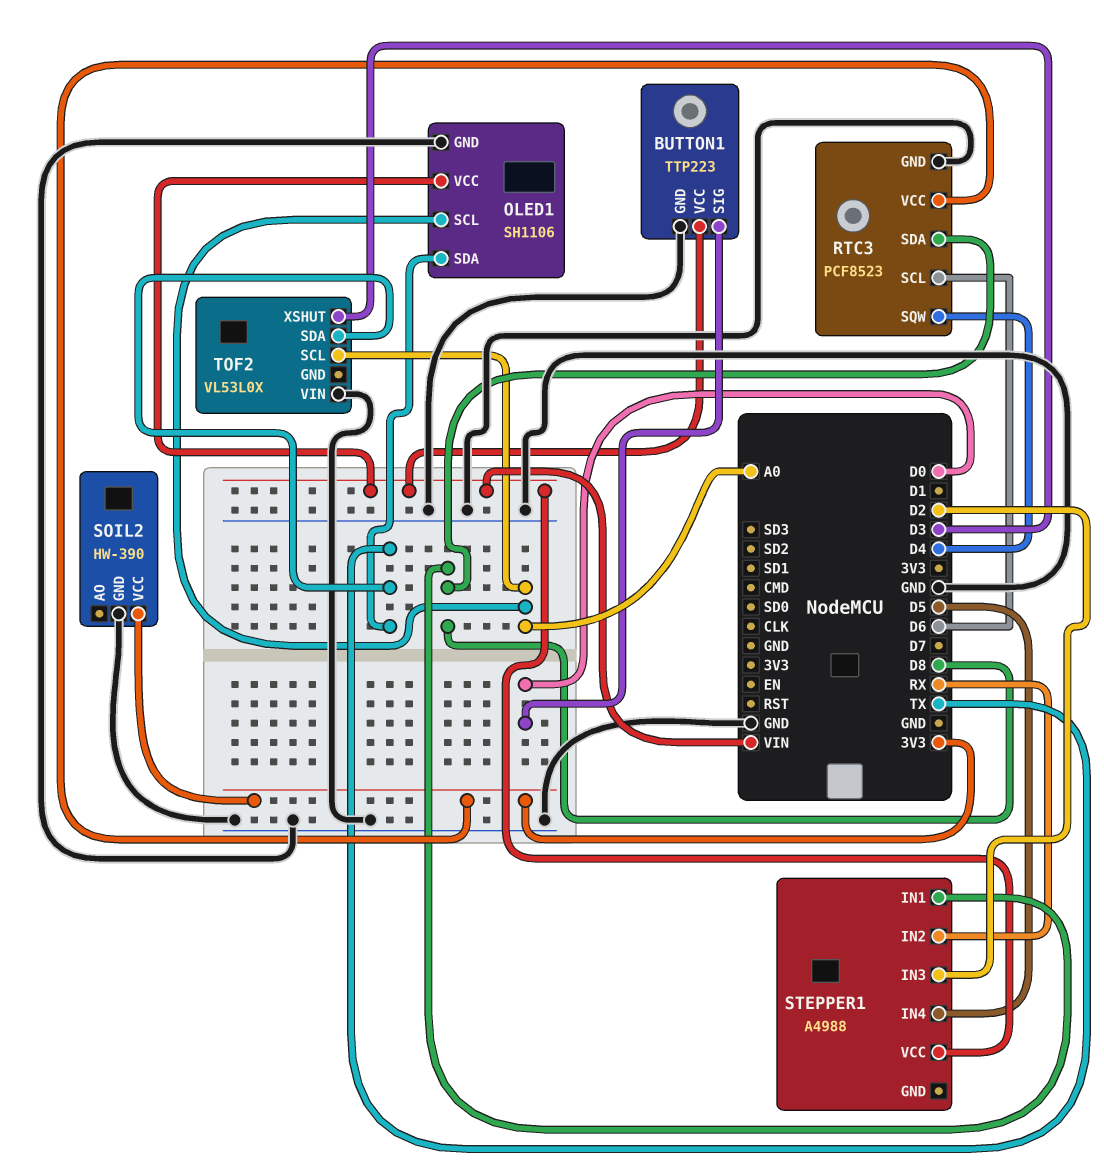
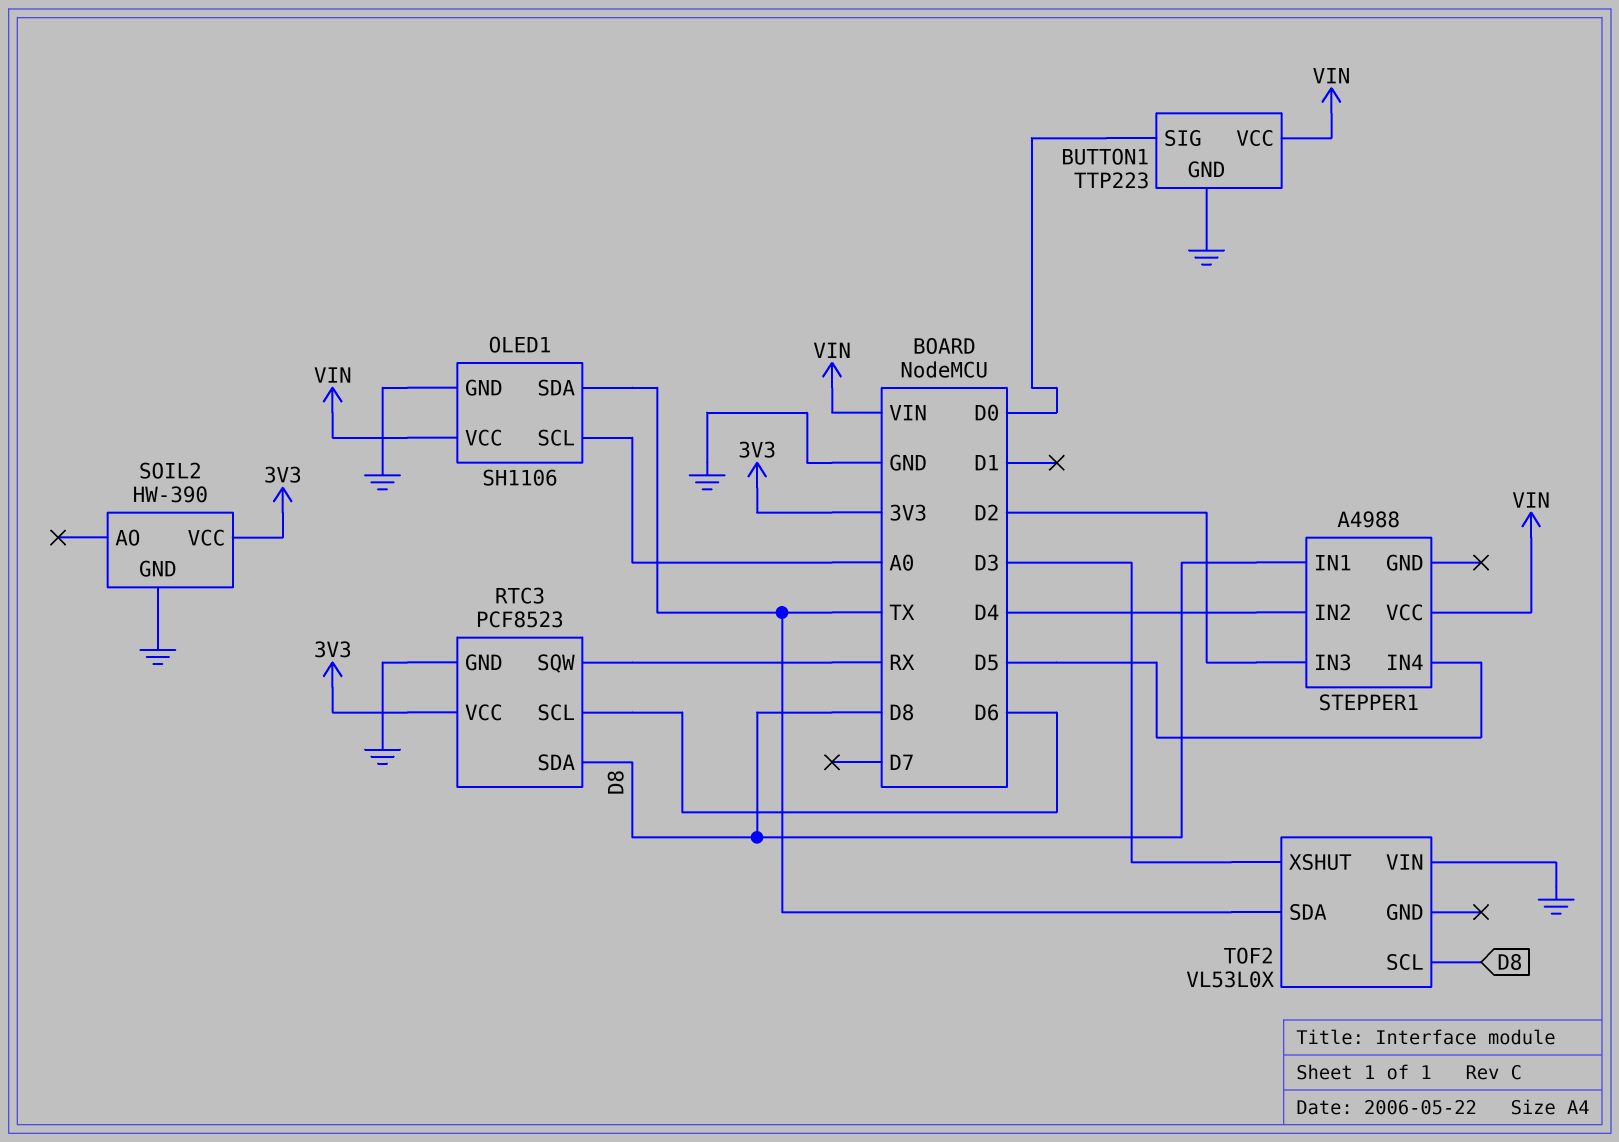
RTC3 pin SQW: D4 -> RX
STEPPER1 pin IN2: RX -> D4
TOF2 pin SCL: A0 -> D8

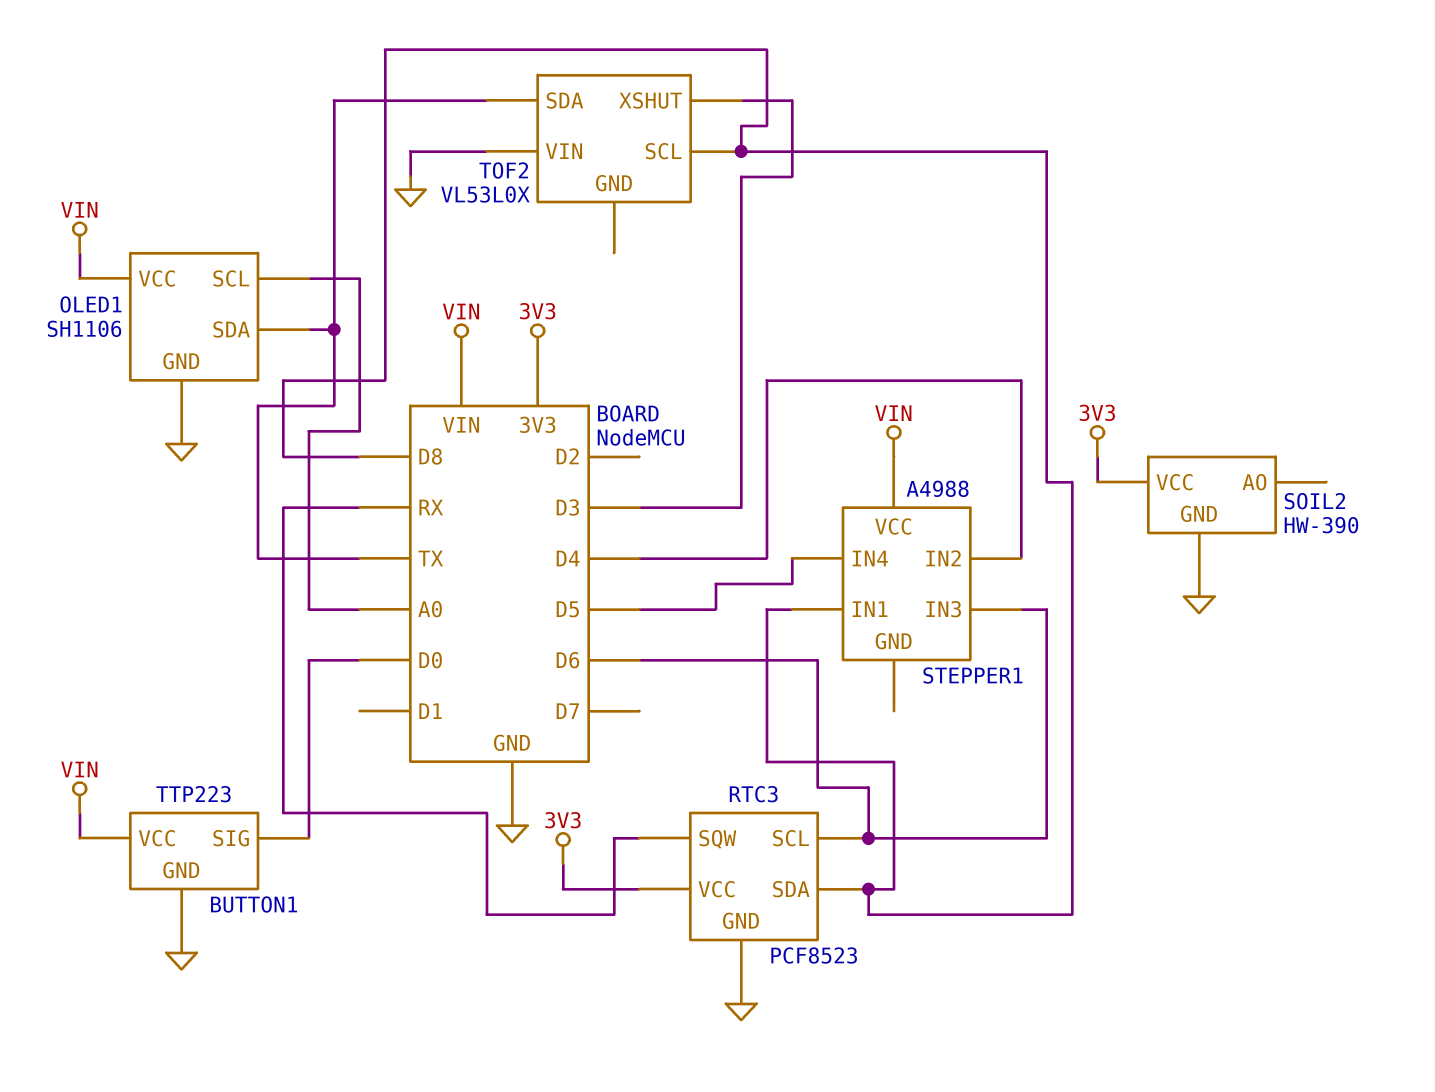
STEPPER1 pin IN3: D2 -> D6

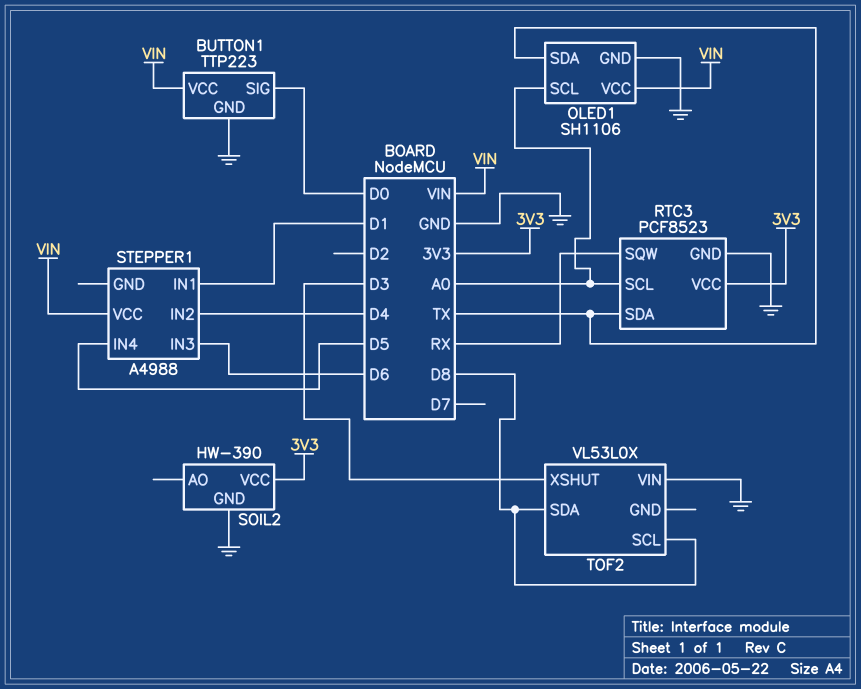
RTC3 pin SCL: D6 -> A0
RTC3 pin SDA: D8 -> TX
STEPPER1 pin IN1: D8 -> D1
TOF2 pin SDA: TX -> D8

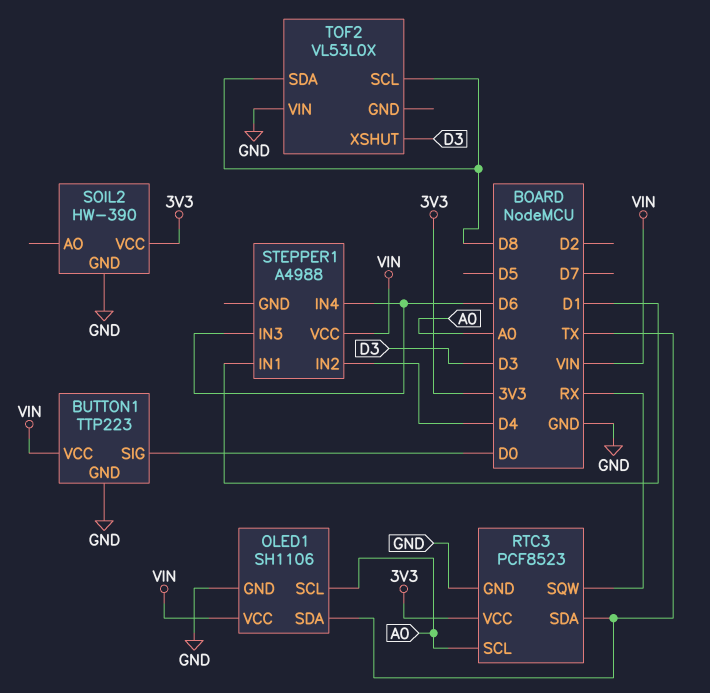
STEPPER1 pin IN4: D5 -> D6

